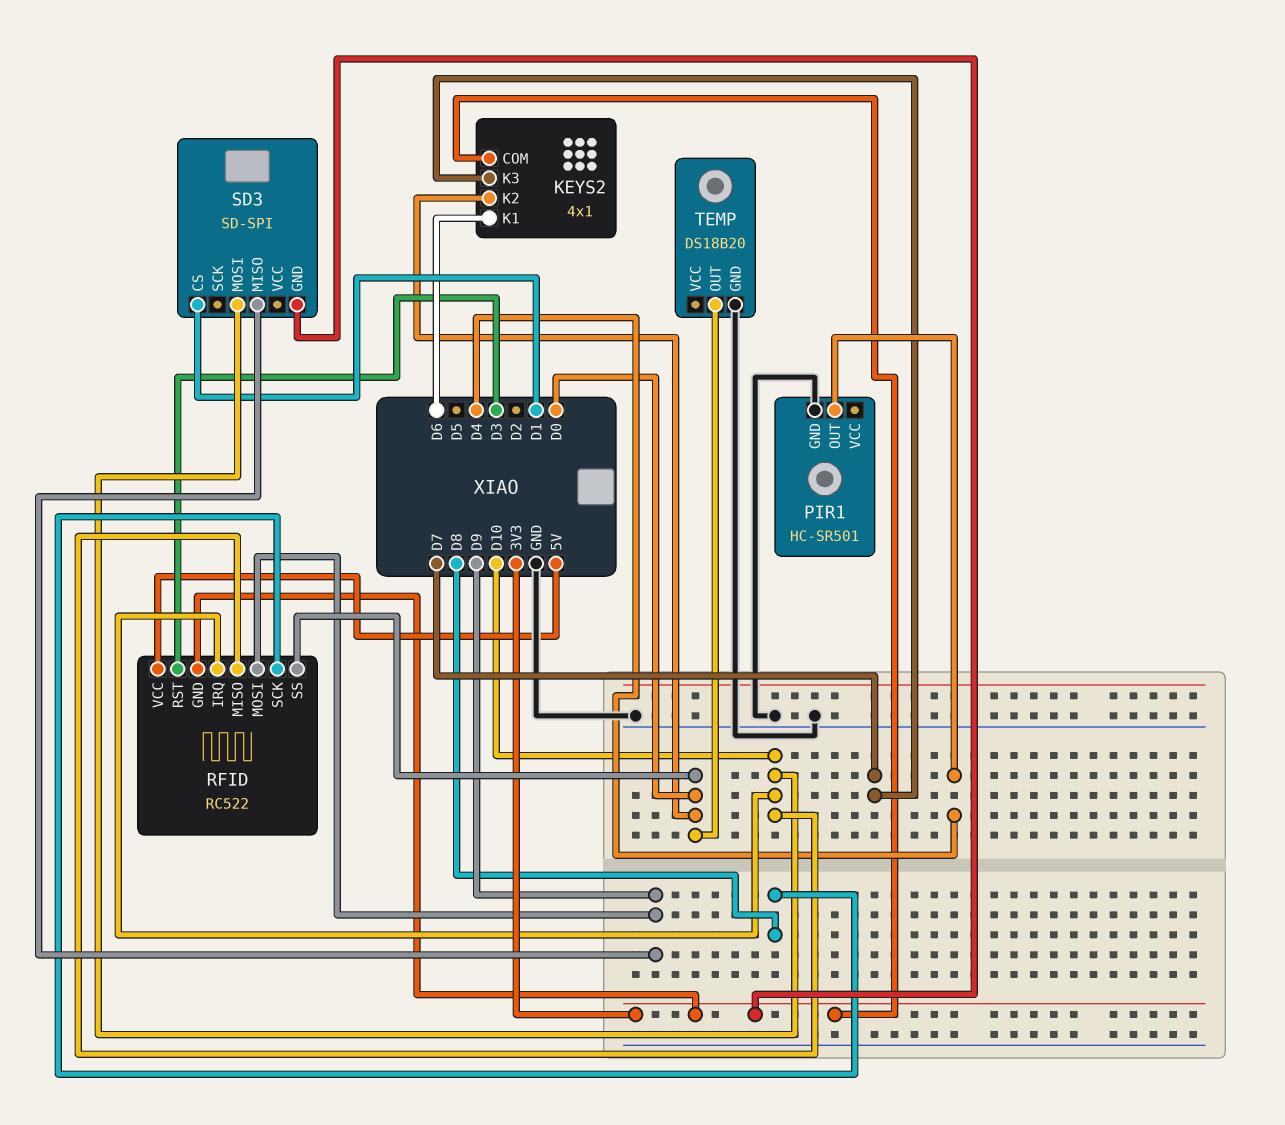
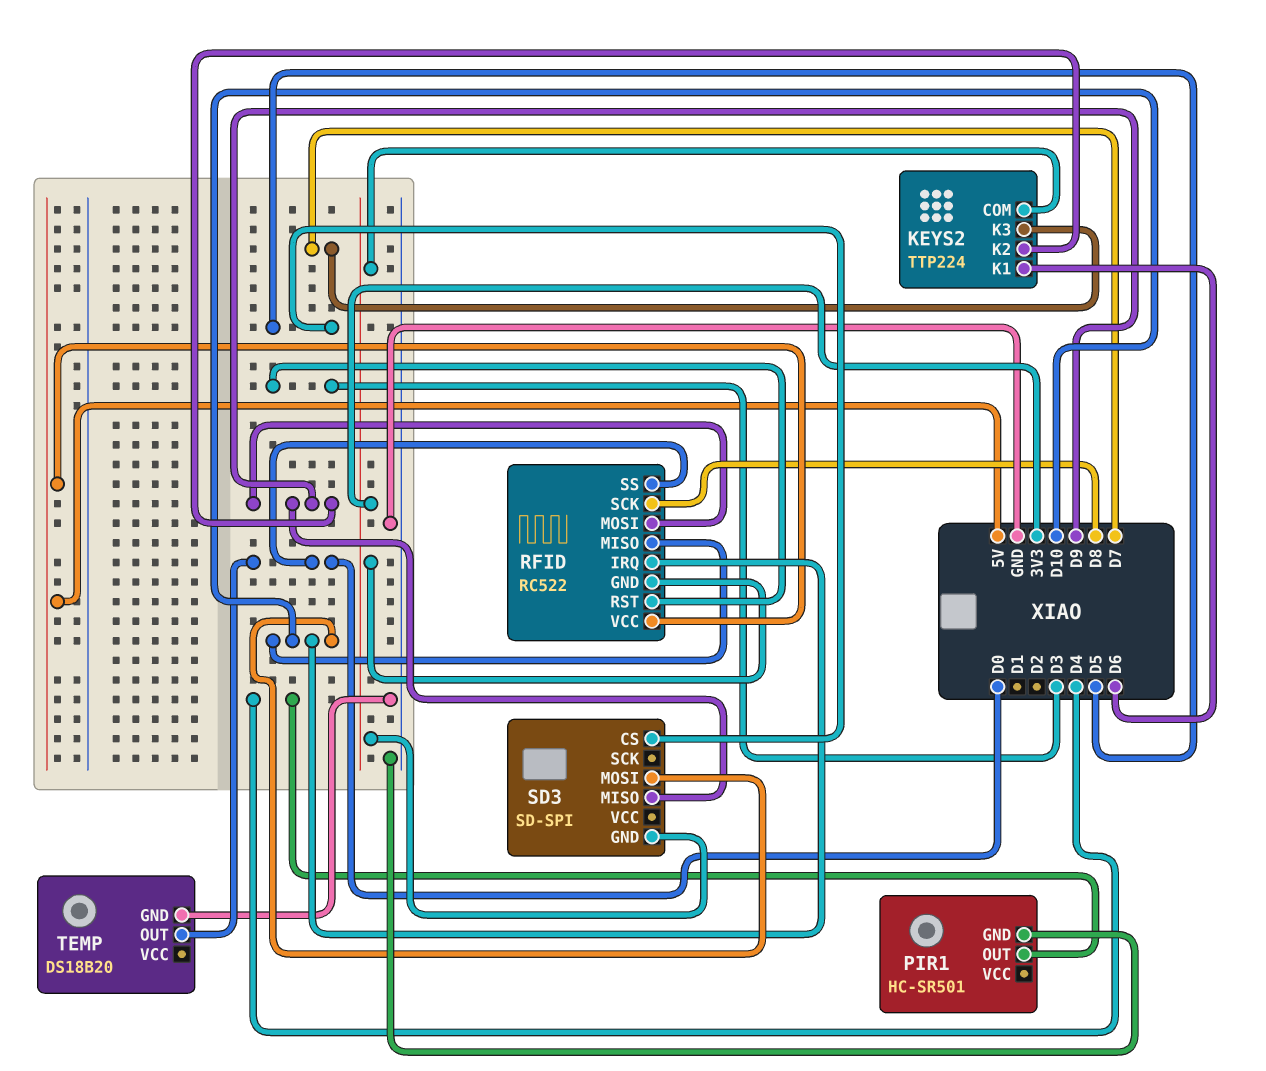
KEYS2: 4x1 -> TTP224
KEYS2 pin K2: D0 -> D9
SD3 pin CS: D1 -> D5

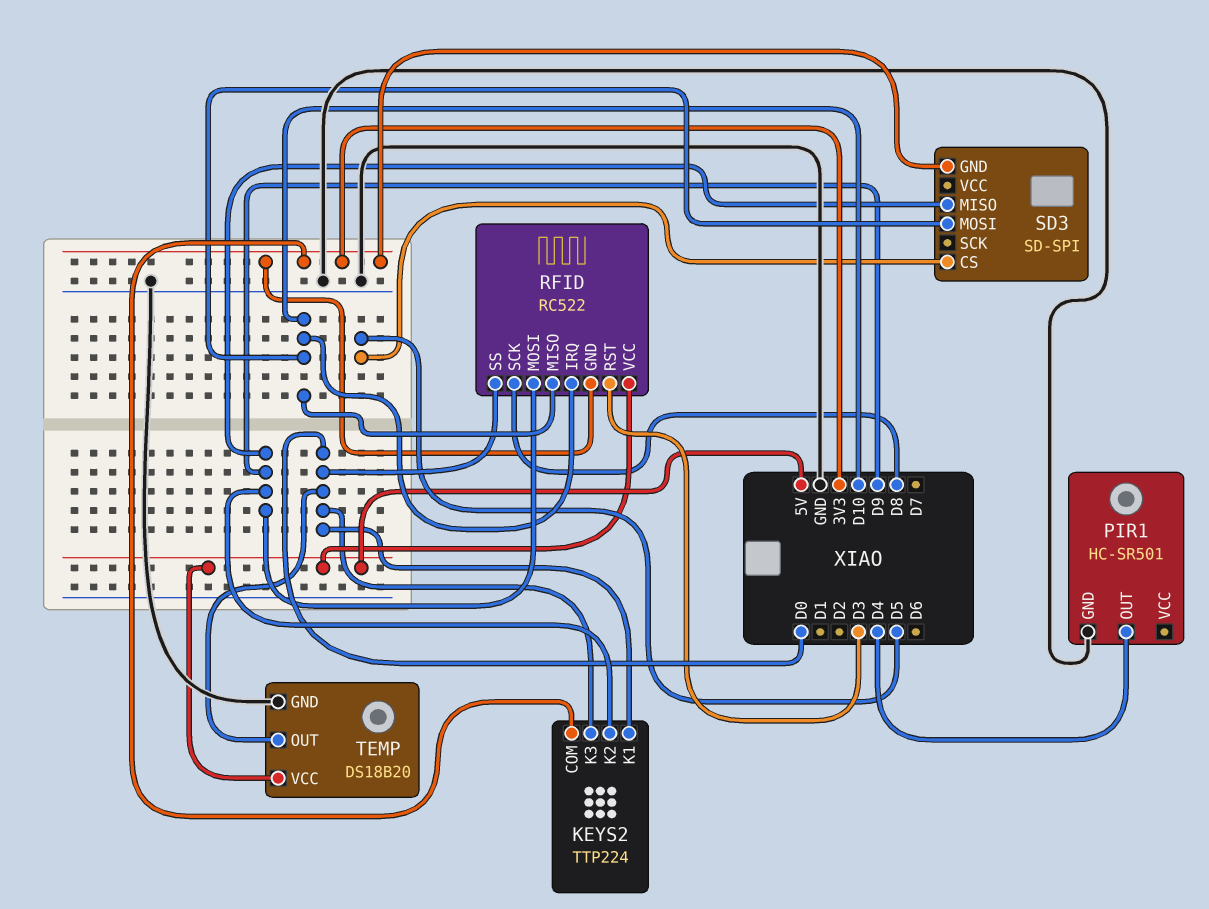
KEYS2 pin K1: D6 -> D0
KEYS2 pin K3: D7 -> D0
TEMP pin VCC: none -> 5V

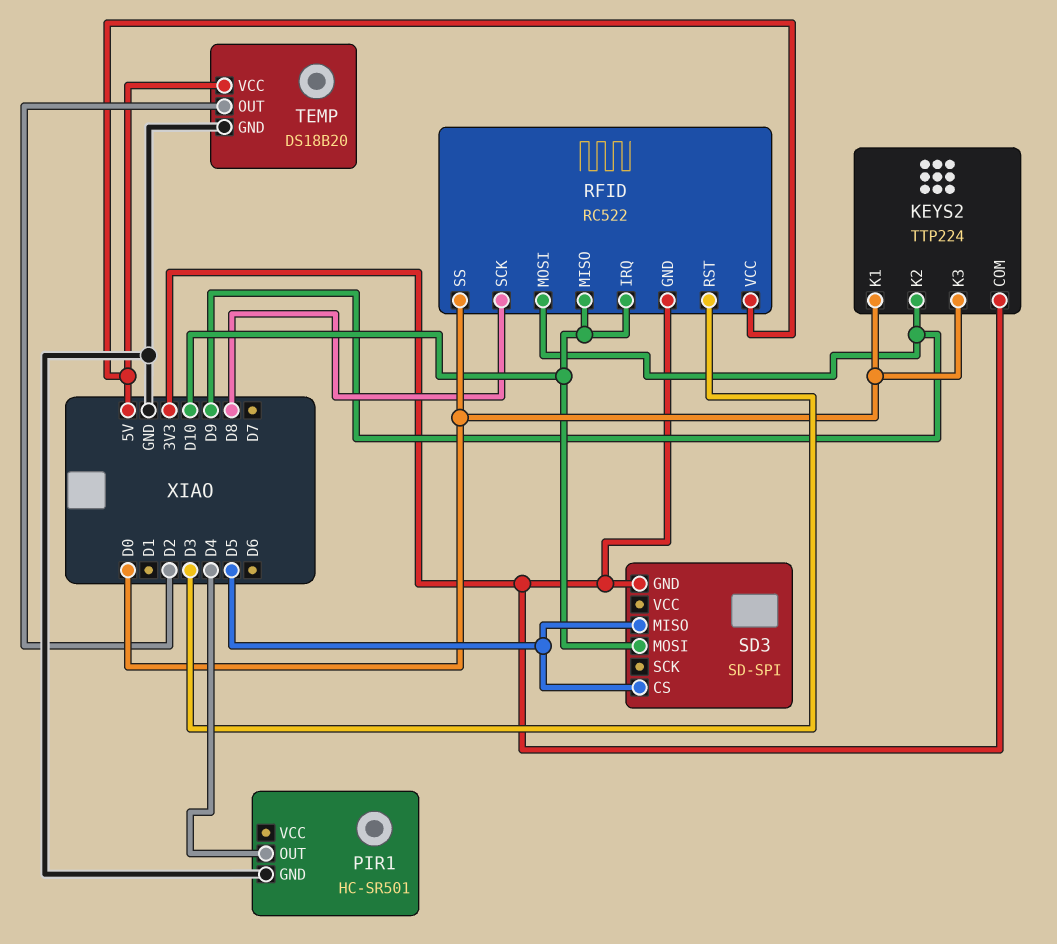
SD3 pin MISO: D9 -> D5
TEMP pin OUT: D0 -> D2

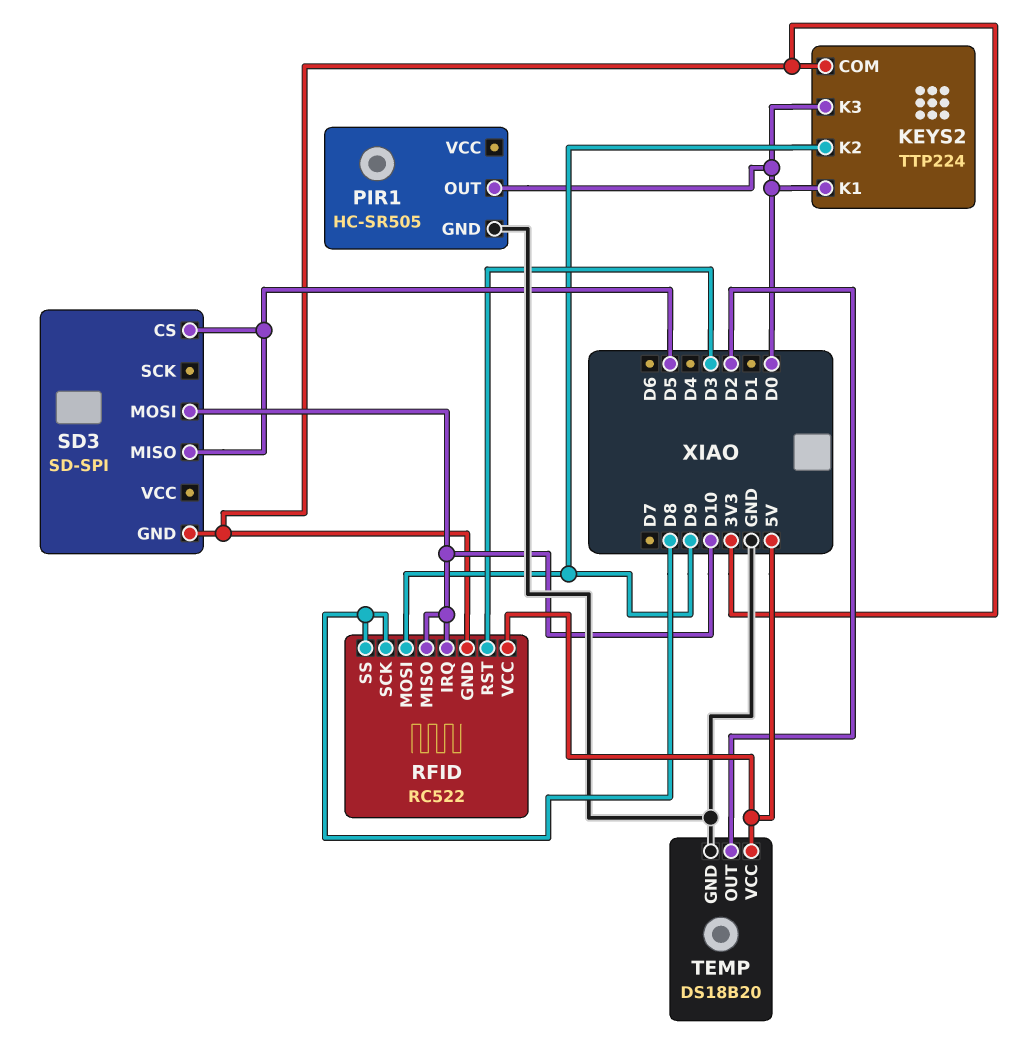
PIR1: HC-SR501 -> HC-SR505
PIR1 pin OUT: D4 -> D0
RFID pin SS: D0 -> D8

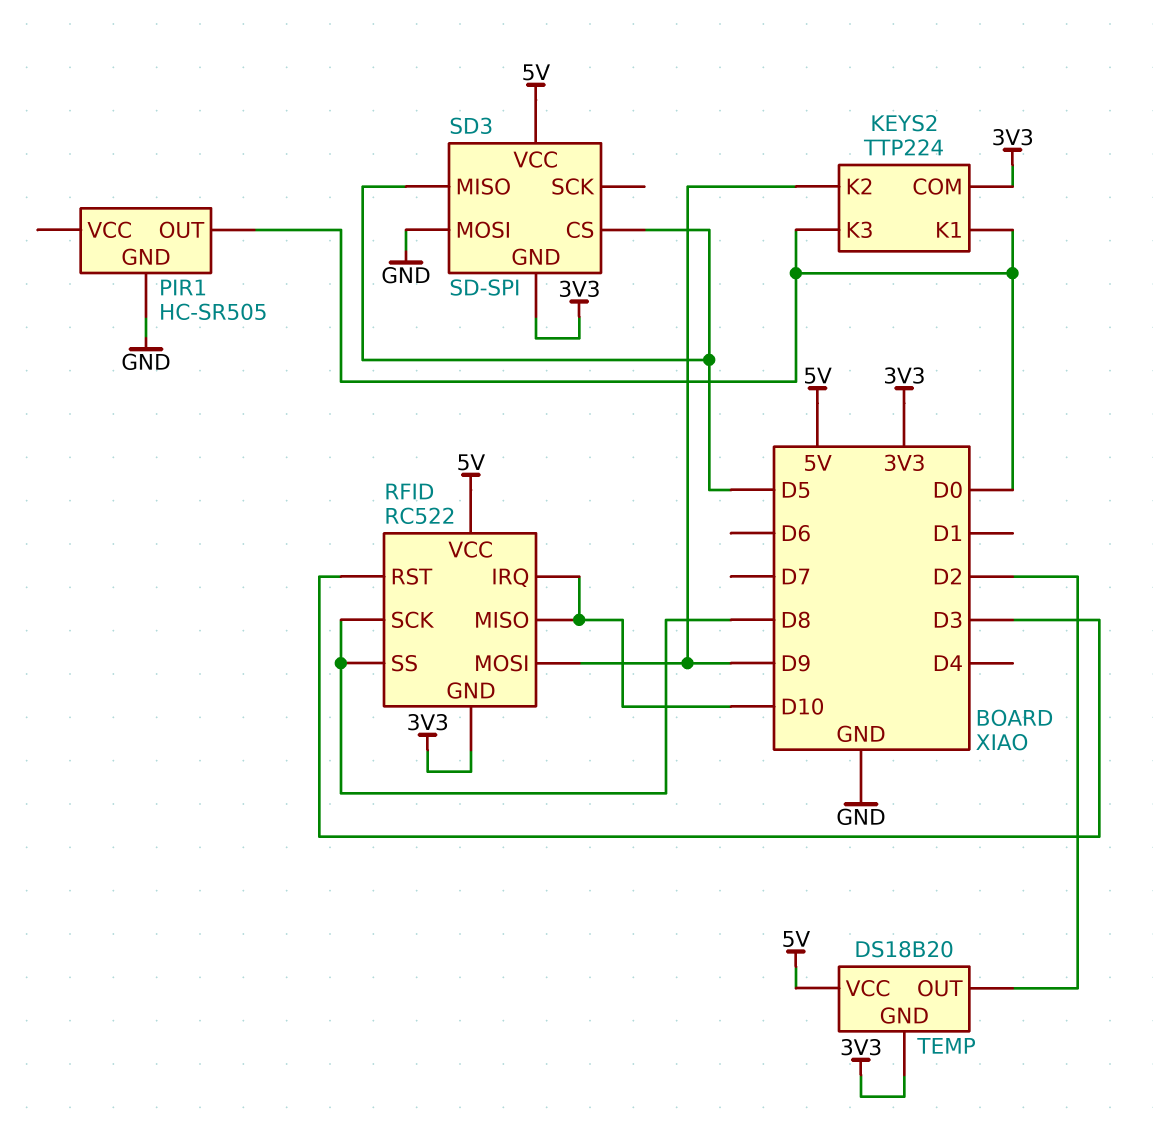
SD3 pin MOSI: D10 -> GND
SD3 pin VCC: none -> 5V
TEMP pin GND: GND -> 3V3

